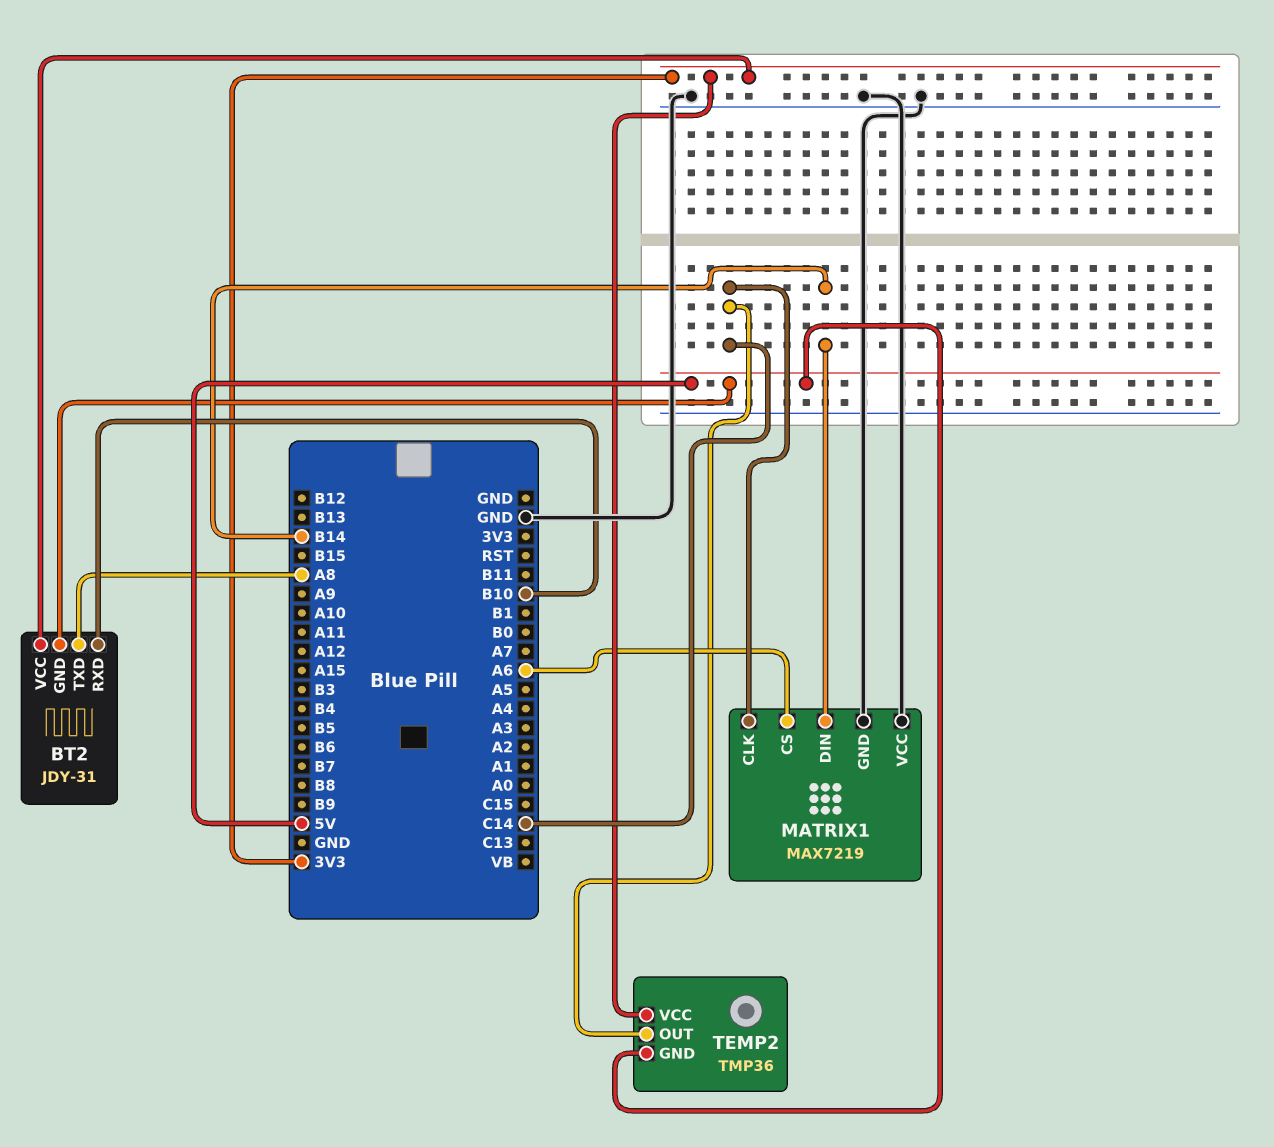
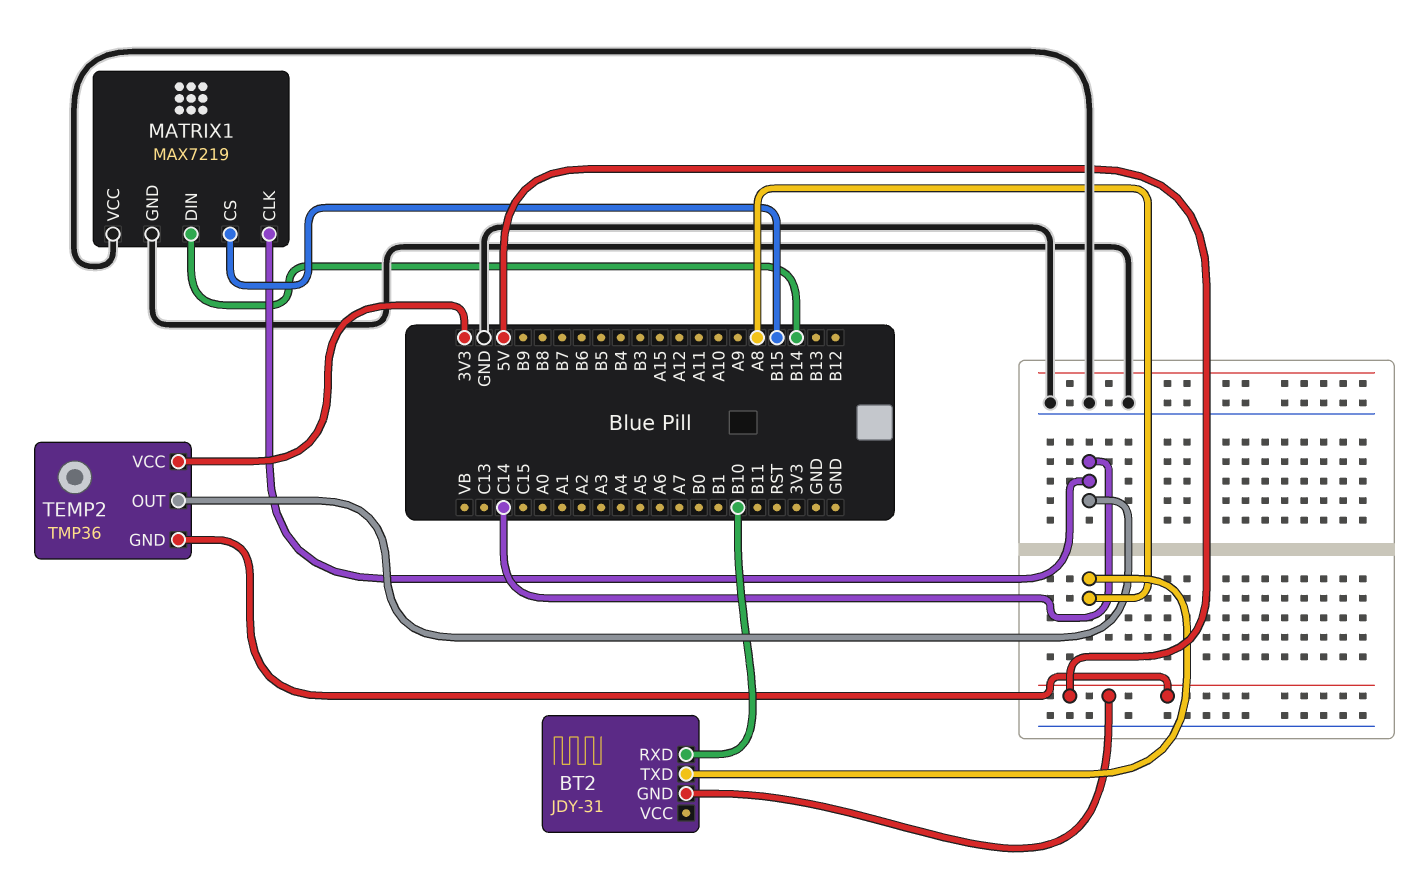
BT2 pin VCC: 3V3 -> none
MATRIX1 pin CS: A6 -> B15

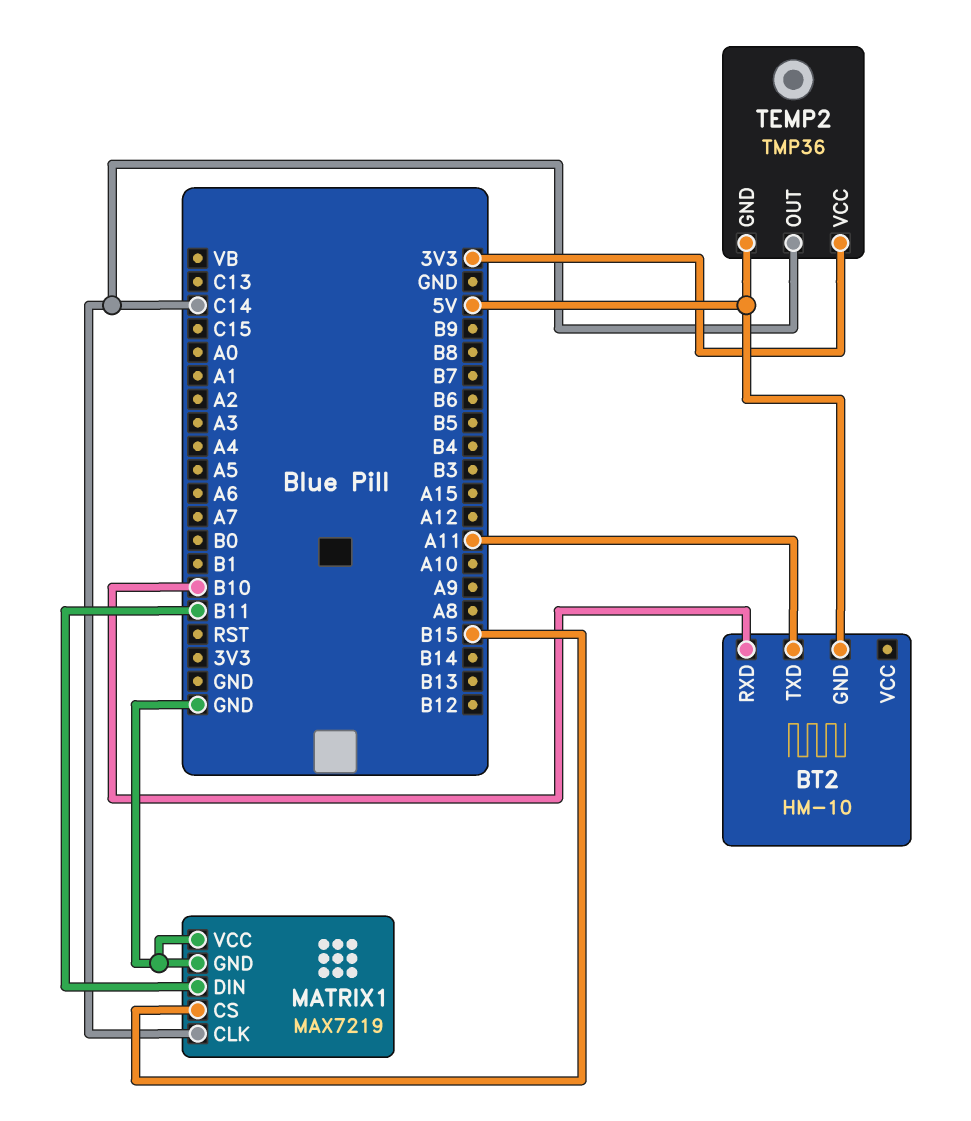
BT2: JDY-31 -> HM-10
BT2 pin TXD: A8 -> A11
MATRIX1 pin DIN: B14 -> B11

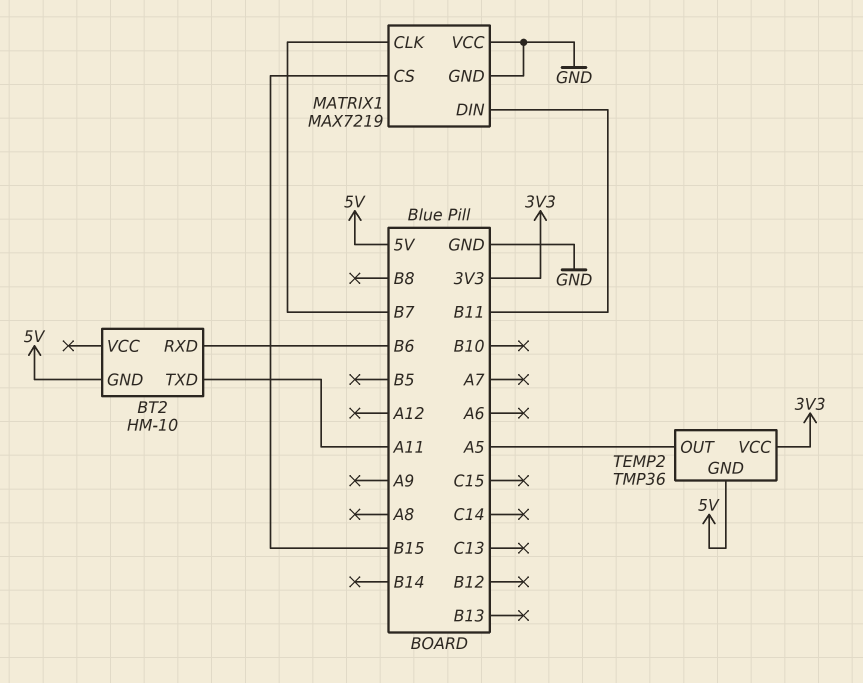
BT2 pin RXD: B10 -> B6
MATRIX1 pin CLK: C14 -> B7
TEMP2 pin OUT: C14 -> A5

